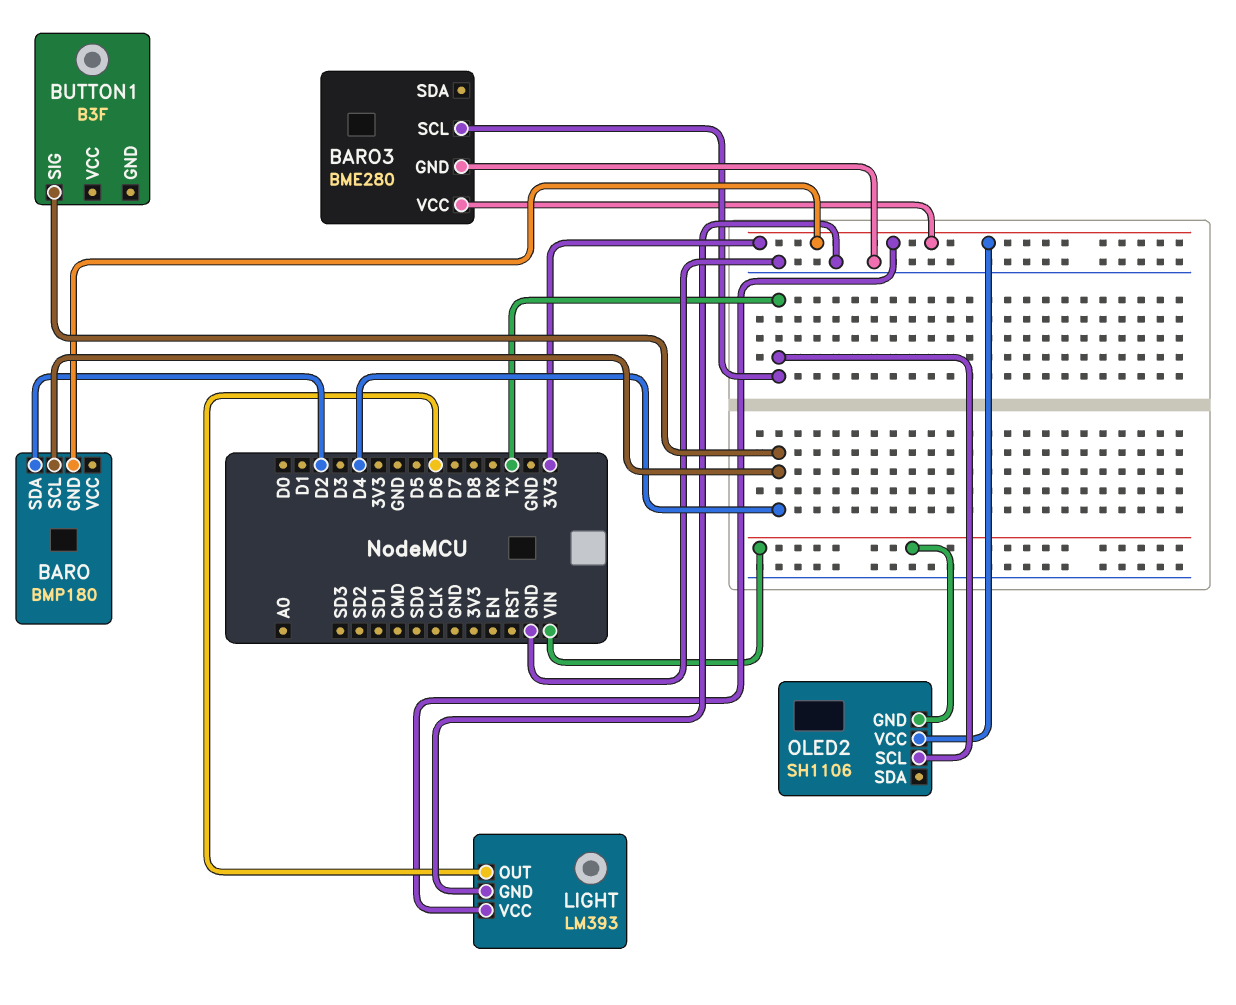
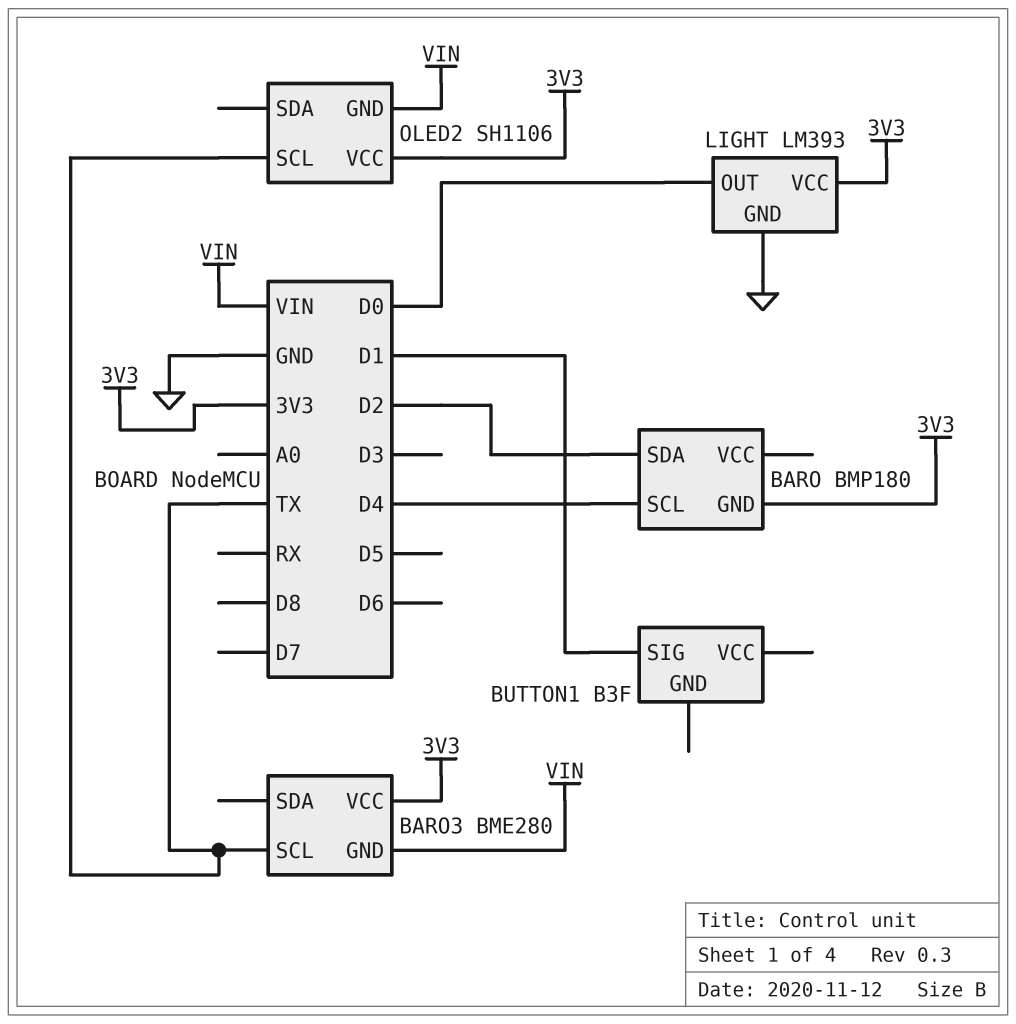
BARO3 pin GND: GND -> VIN
BUTTON1 pin SIG: D4 -> D1
LIGHT pin OUT: D6 -> D0

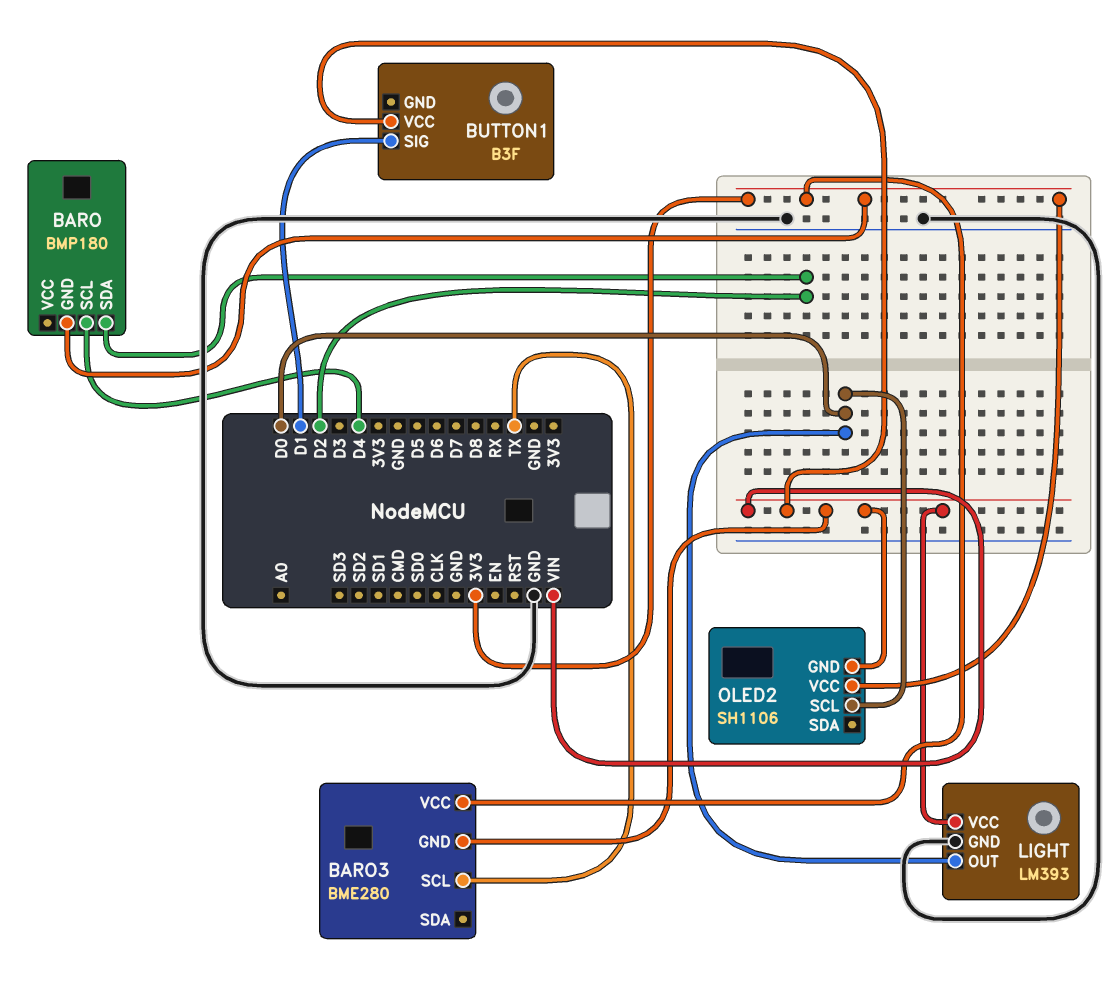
BUTTON1 pin VCC: none -> VIN
LIGHT pin VCC: 3V3 -> VIN
OLED2 pin SCL: TX -> D0

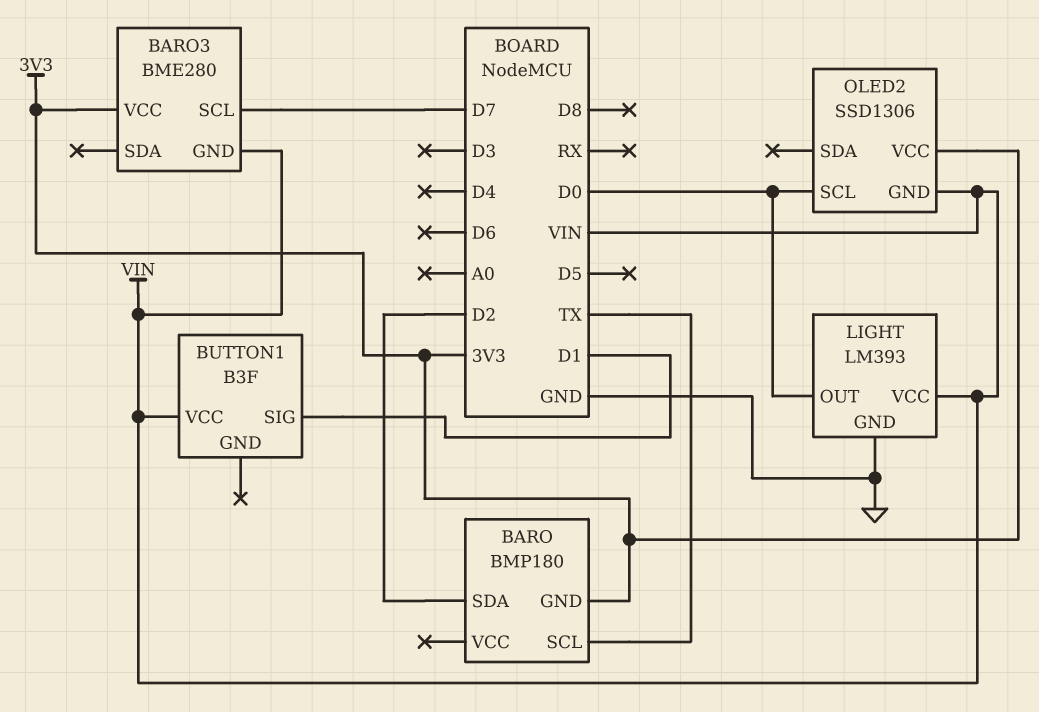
BARO pin SCL: D4 -> TX
BARO3 pin SCL: TX -> D7
OLED2: SH1106 -> SSD1306

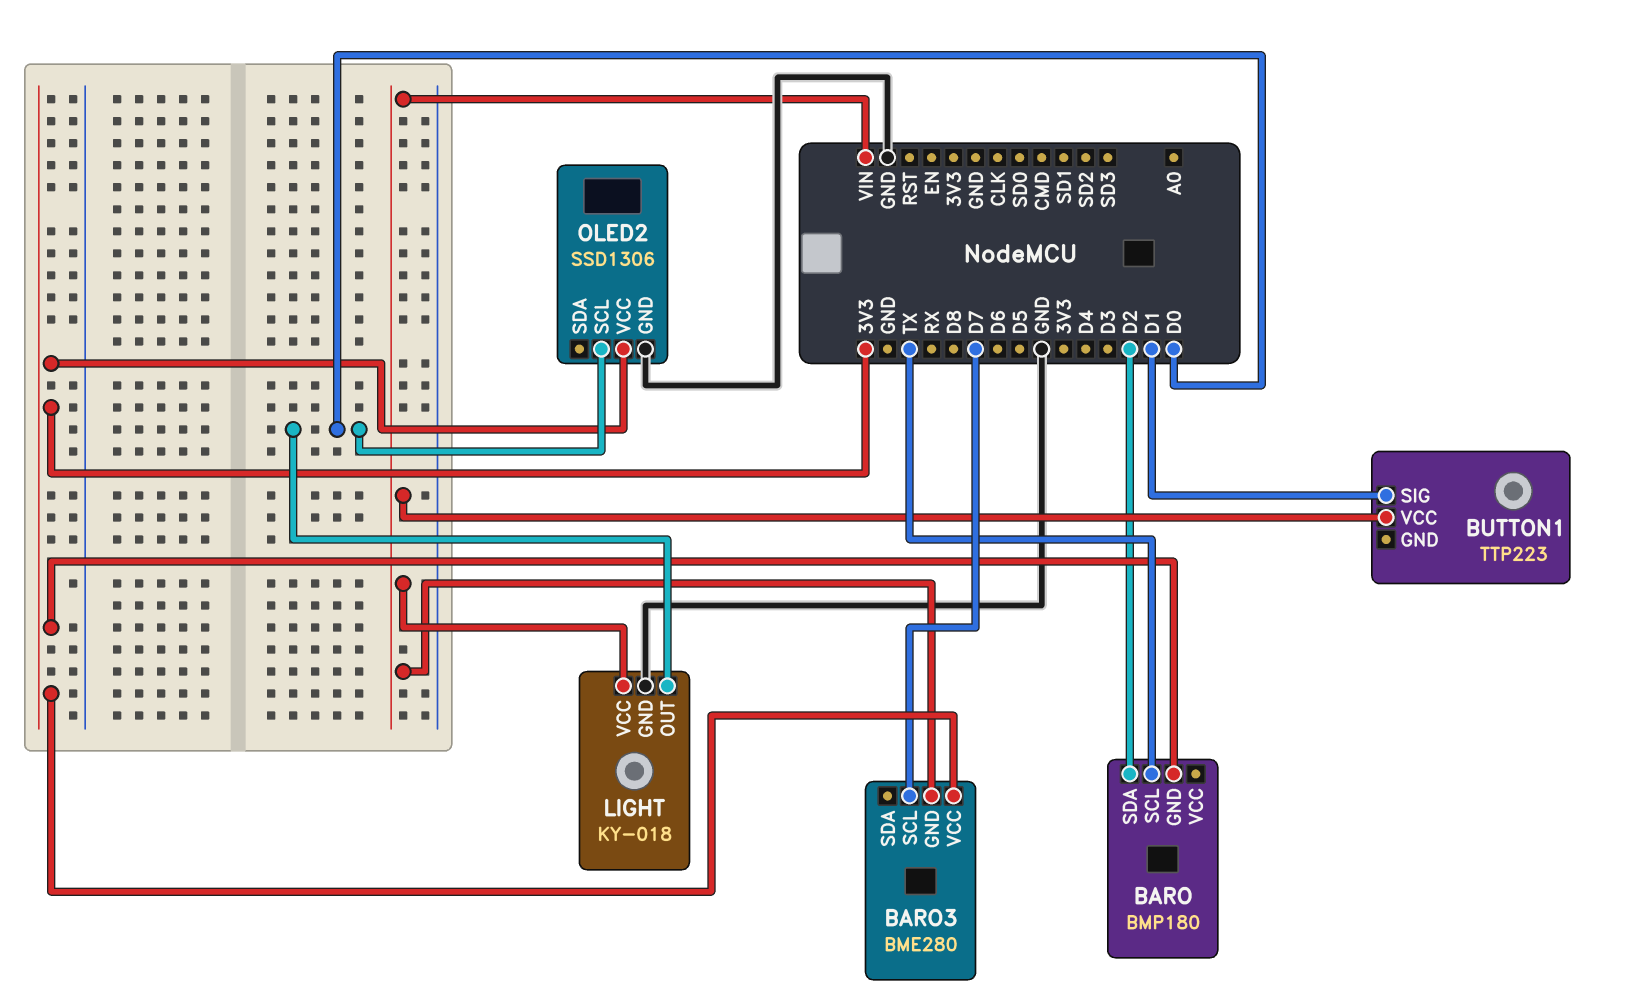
BUTTON1: B3F -> TTP223
LIGHT: LM393 -> KY-018
OLED2 pin GND: VIN -> GND

